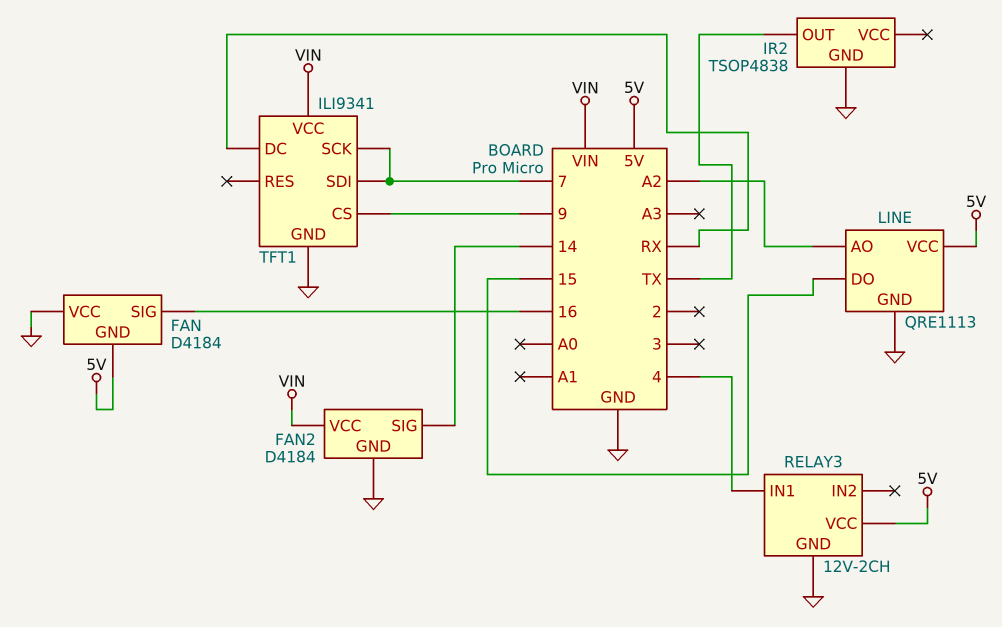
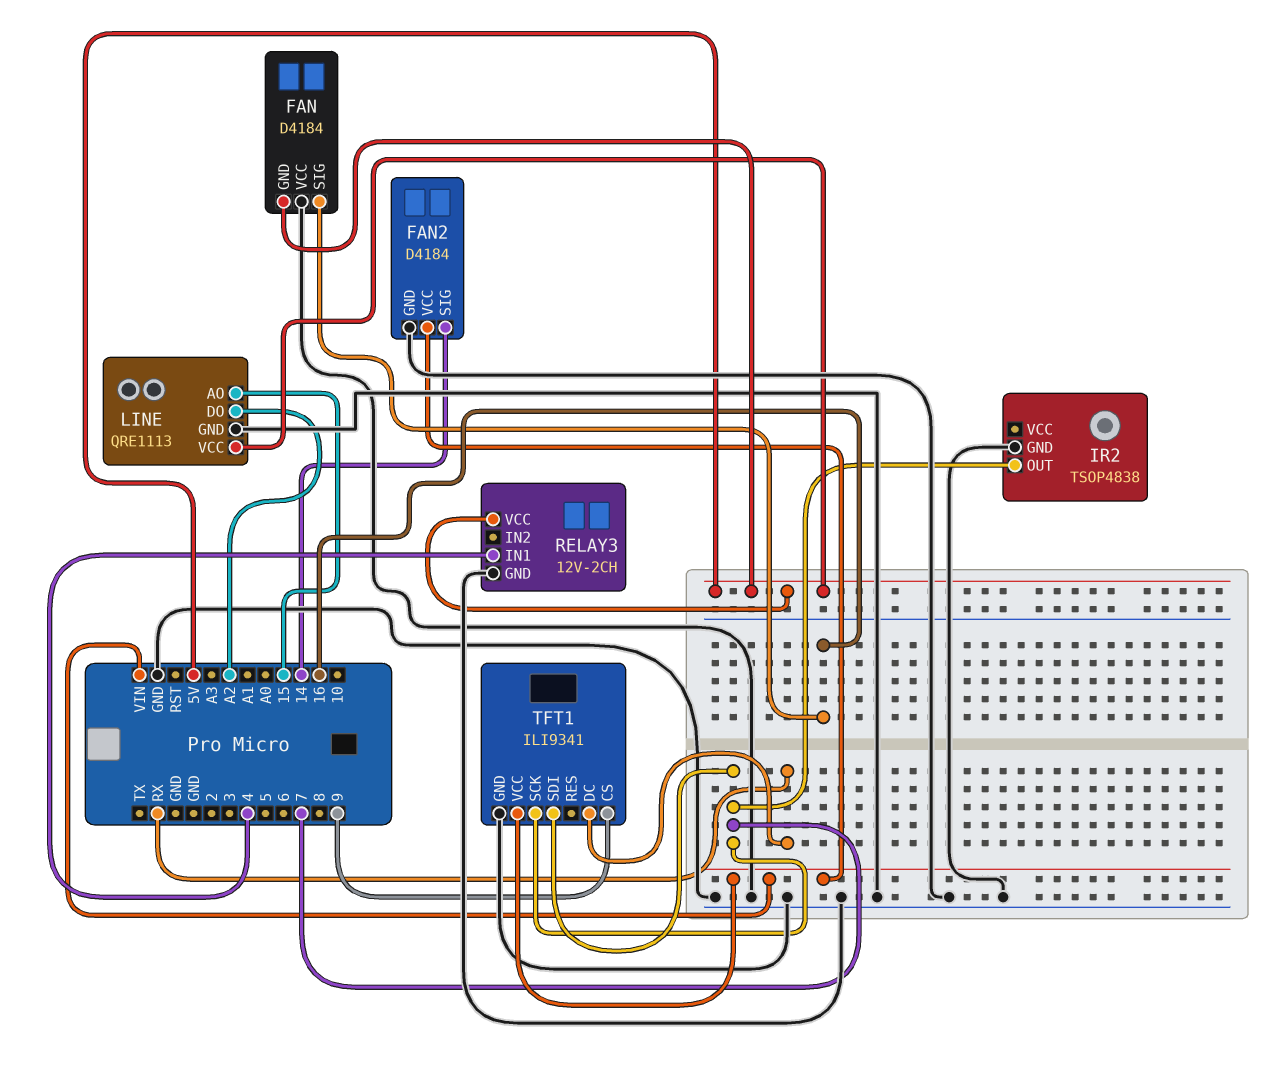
IR2 pin OUT: TX -> 7
LINE pin AO: A2 -> 15
LINE pin DO: 15 -> A2

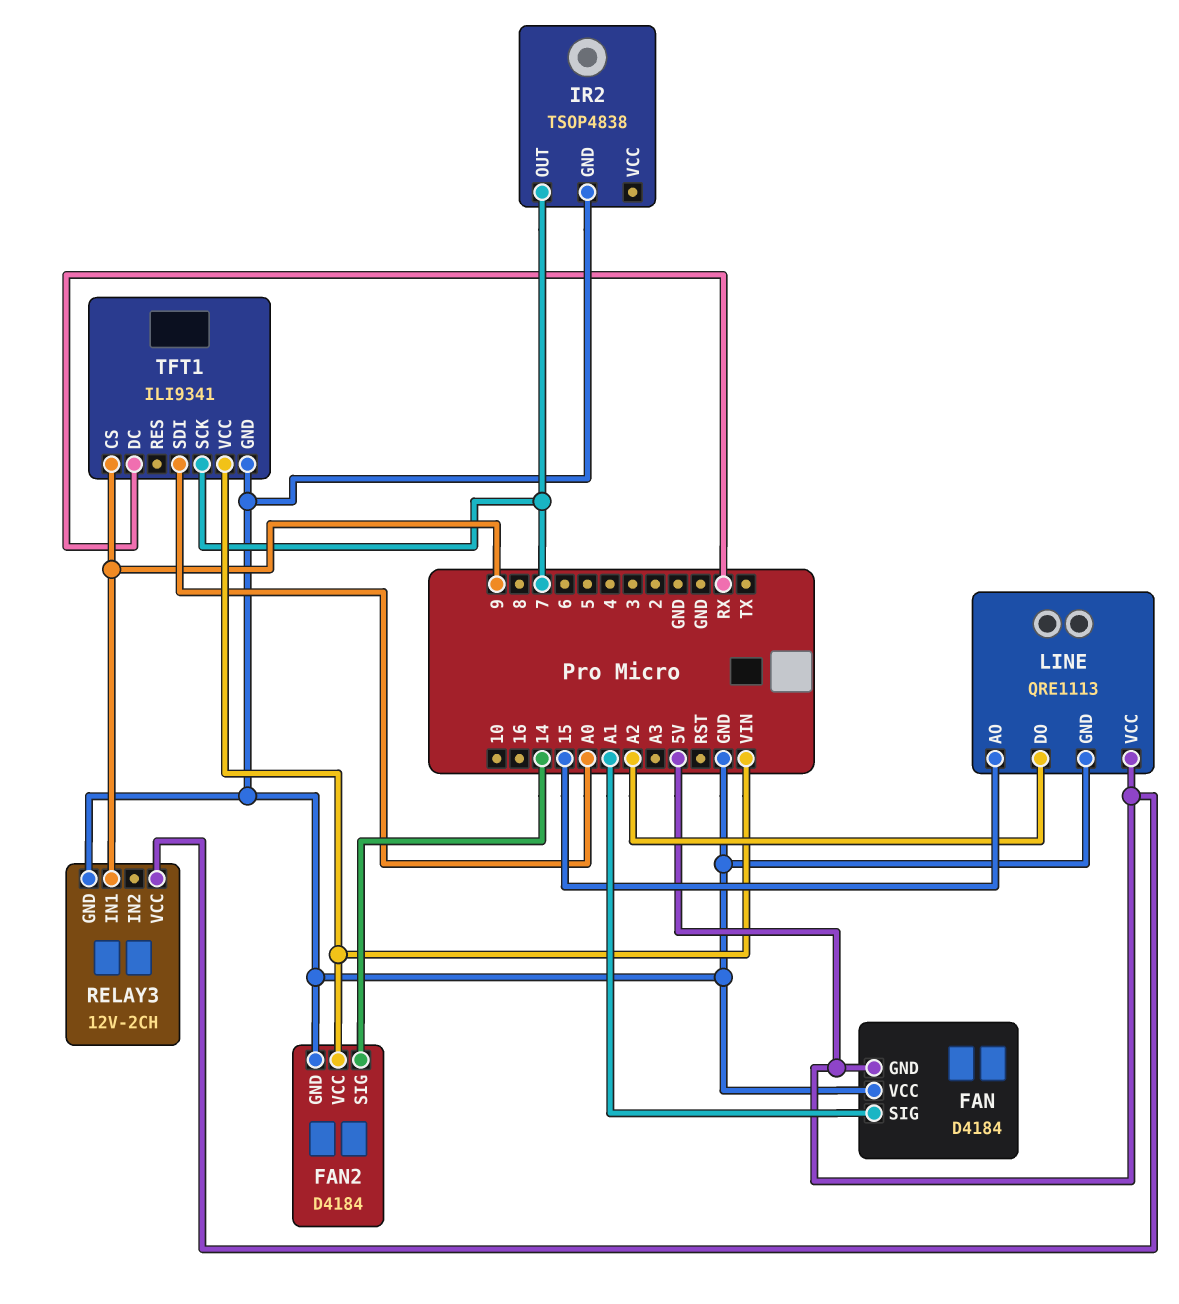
FAN pin SIG: 16 -> A1
RELAY3 pin IN1: 4 -> 9
TFT1 pin SDI: 7 -> A0

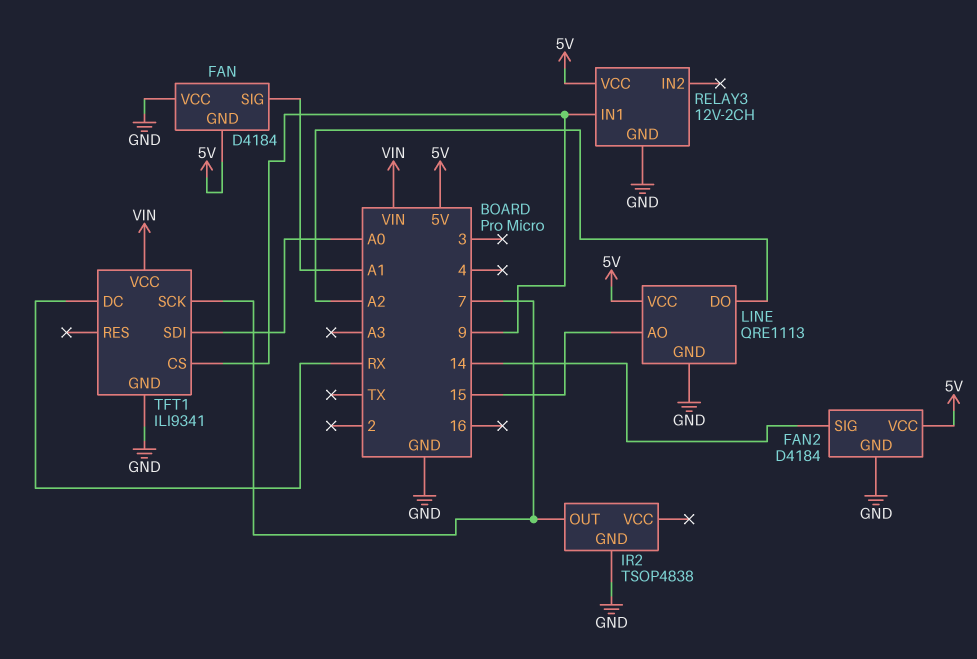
FAN2 pin VCC: VIN -> 5V

